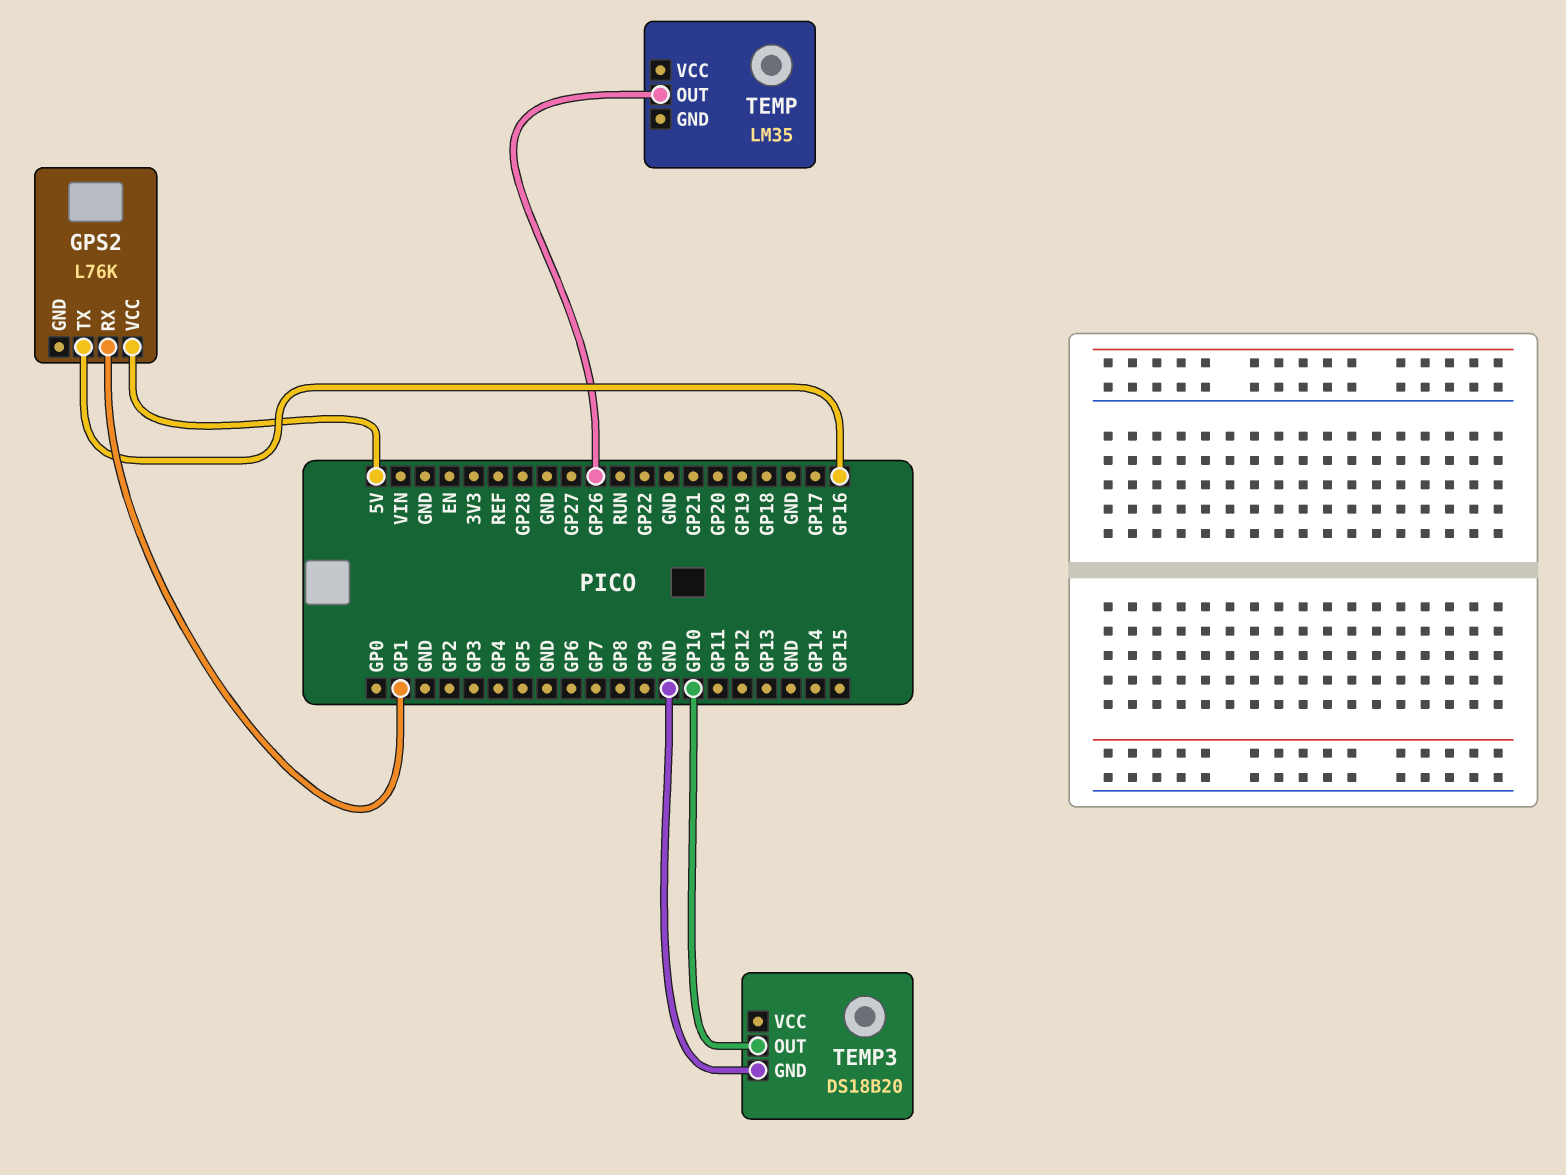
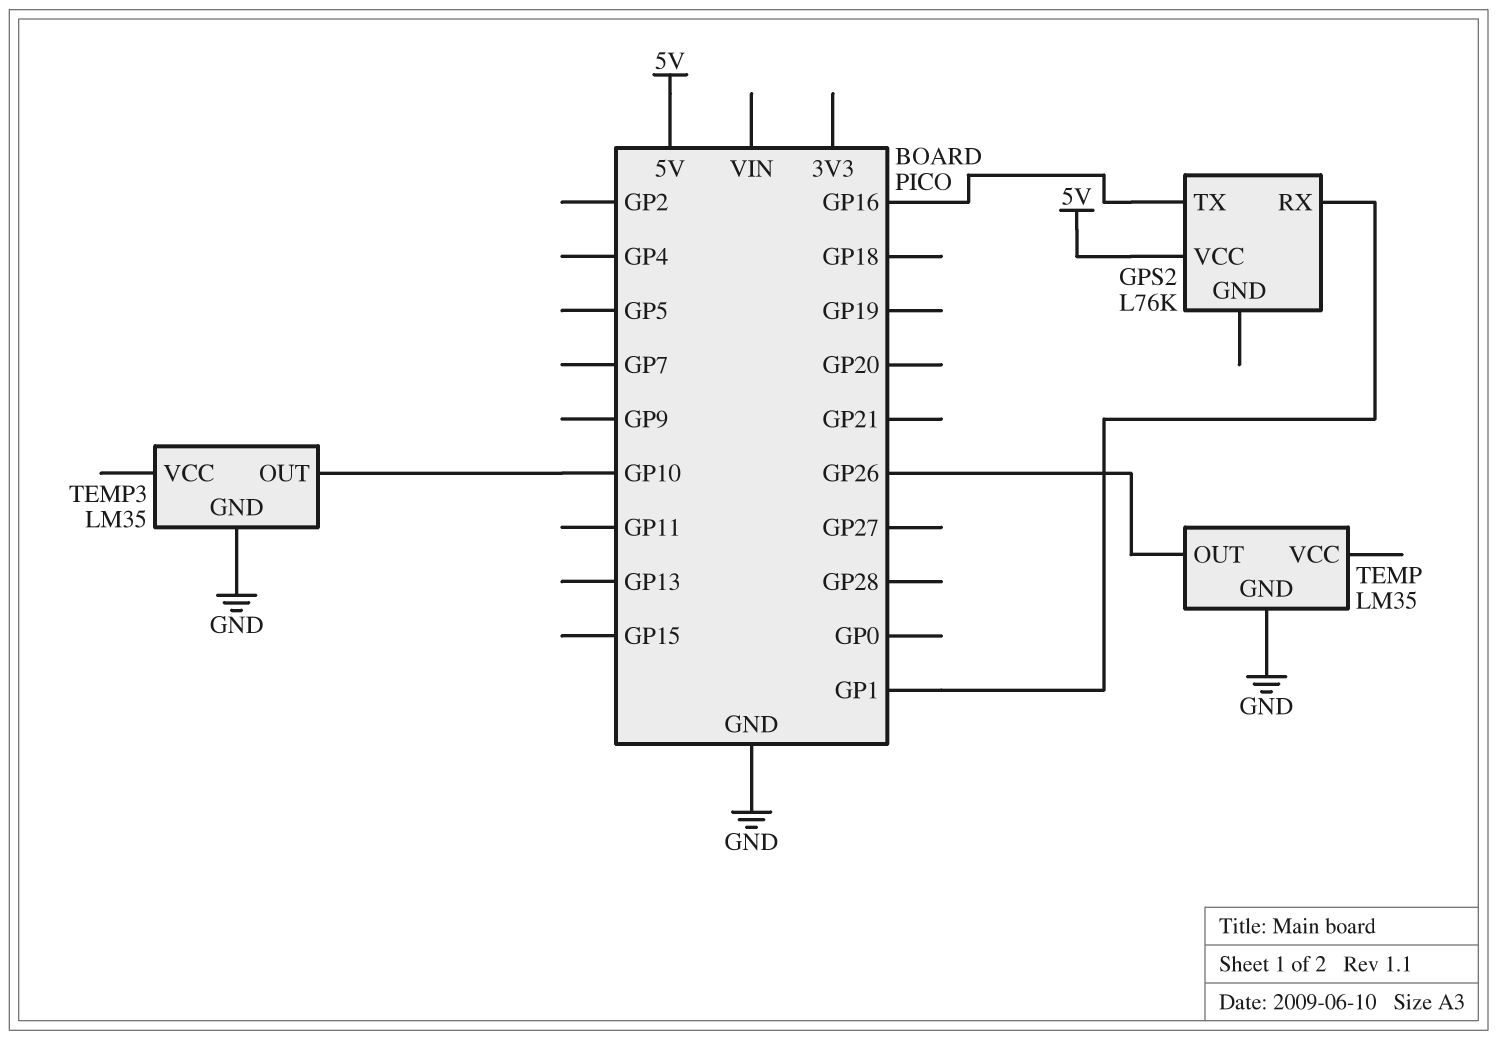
TEMP pin GND: none -> GND
TEMP3: DS18B20 -> LM35

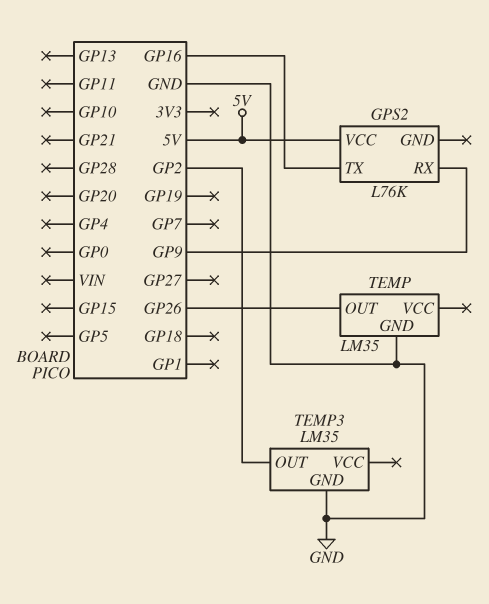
GPS2 pin RX: GP1 -> GP9
TEMP3 pin OUT: GP10 -> GP2

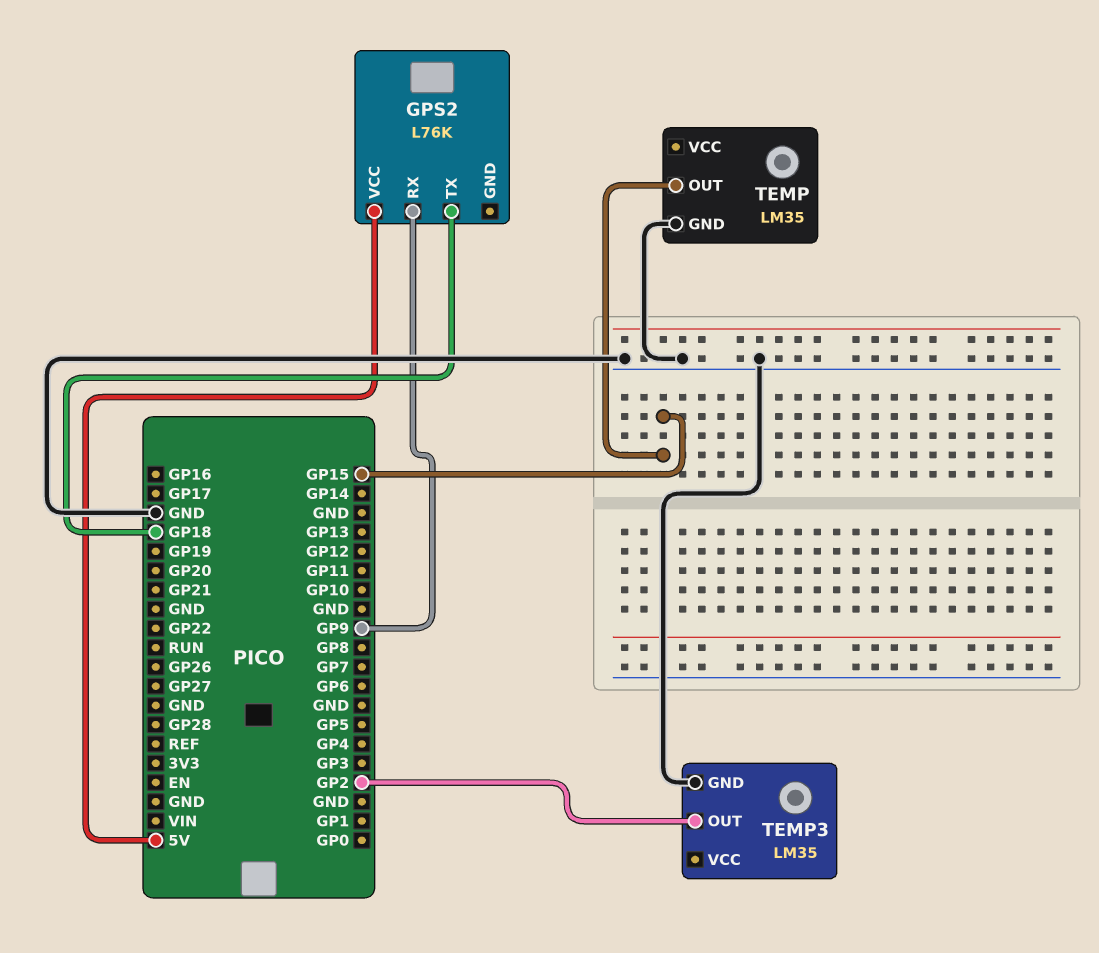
GPS2 pin TX: GP16 -> GP18
TEMP pin OUT: GP26 -> GP15

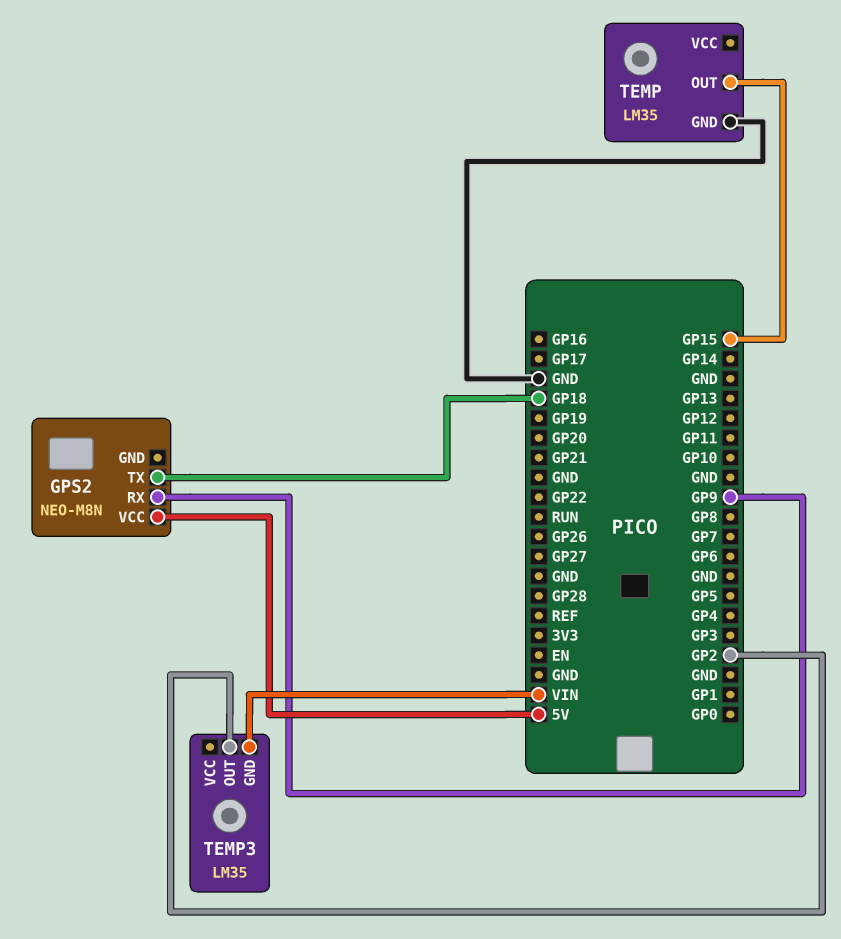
GPS2: L76K -> NEO-M8N
TEMP3 pin GND: GND -> VIN

